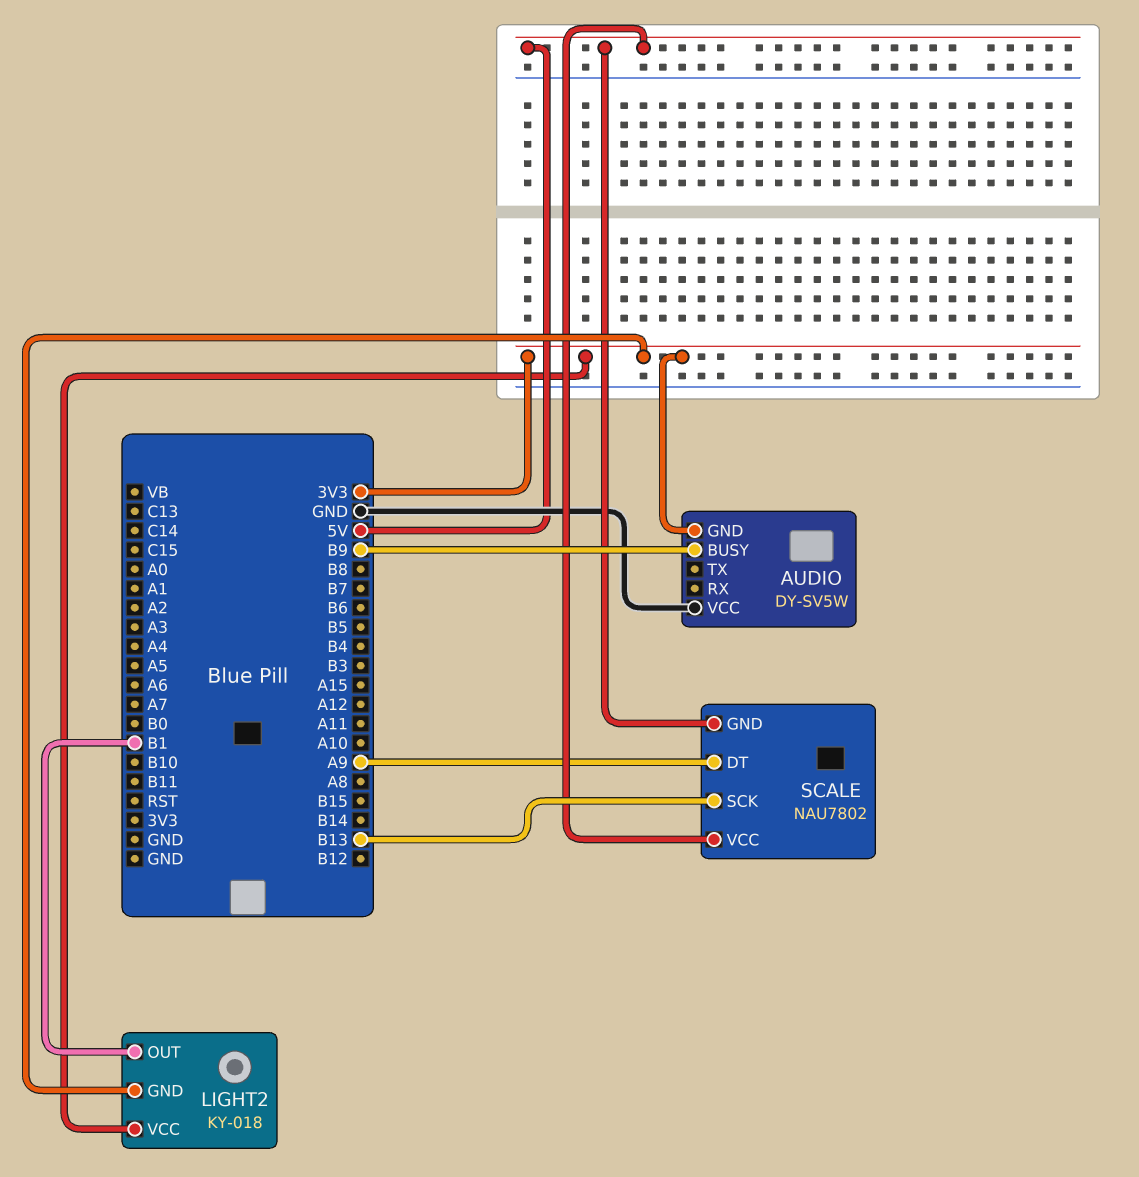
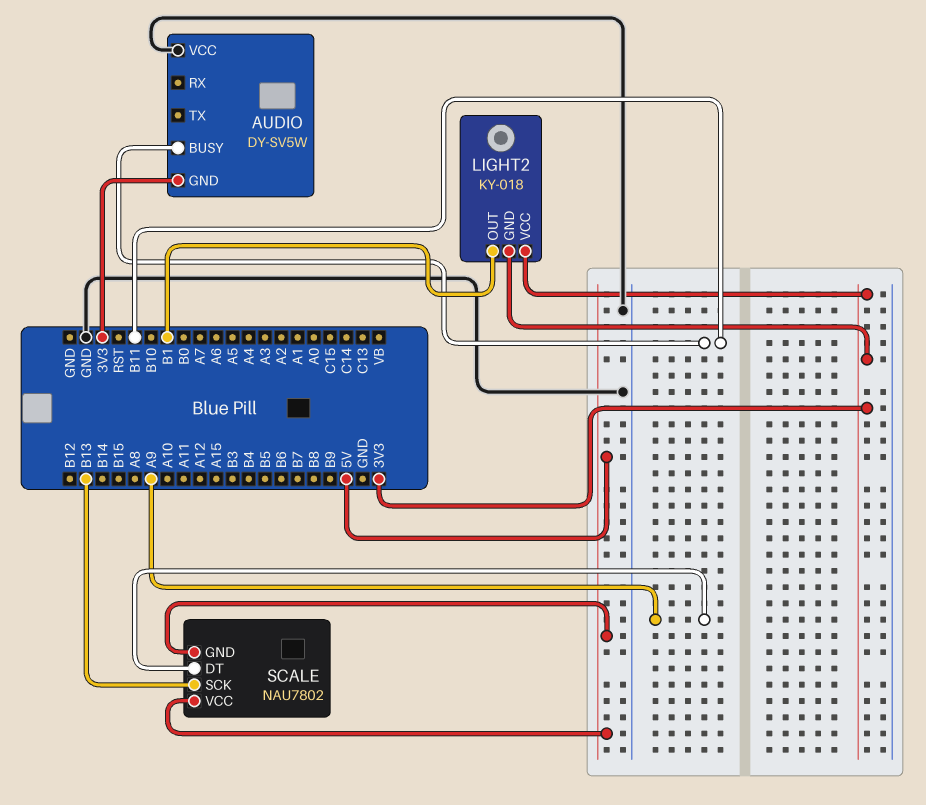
AUDIO pin BUSY: B9 -> B11

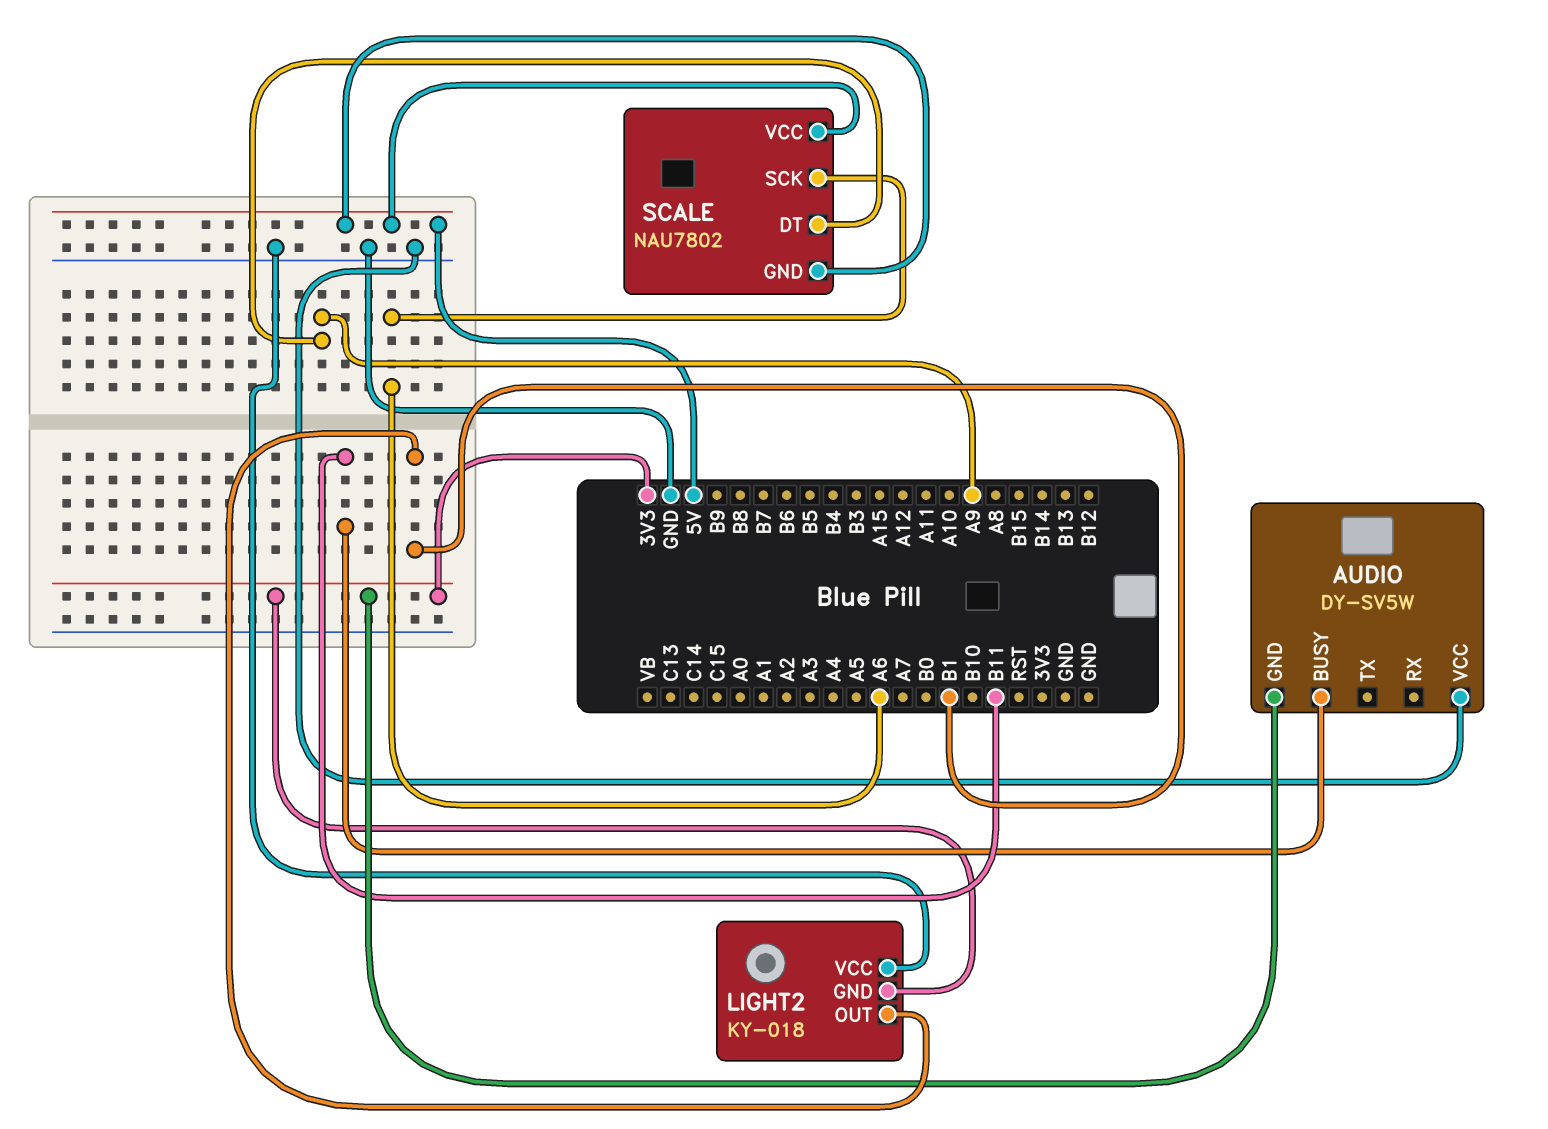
LIGHT2 pin VCC: 3V3 -> GND
SCALE pin SCK: B13 -> A6

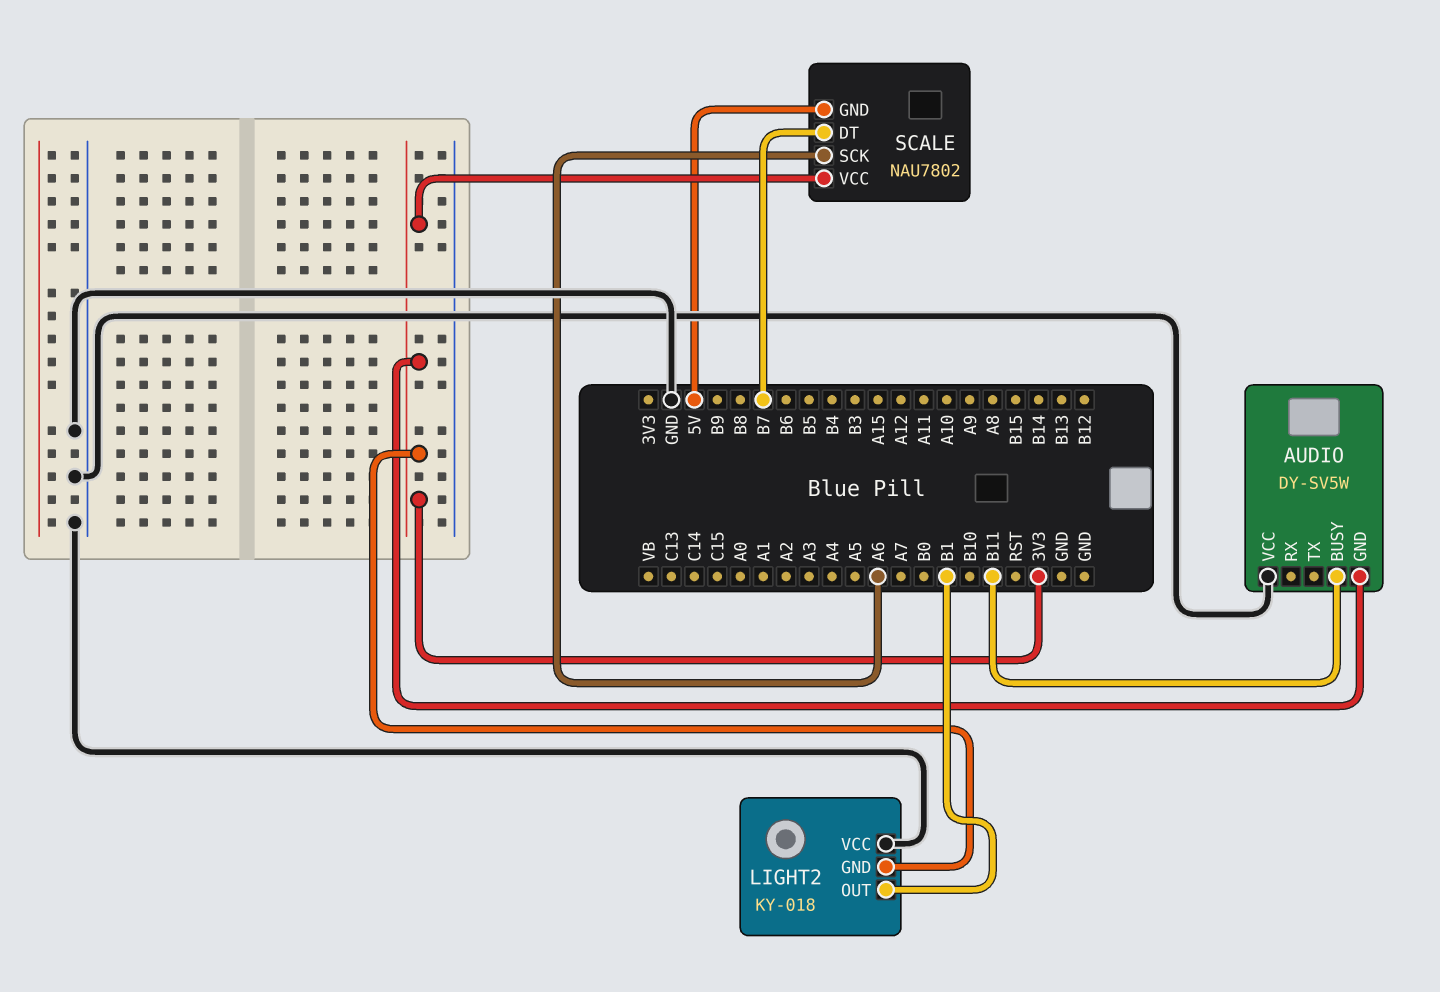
SCALE pin DT: A9 -> B7
SCALE pin VCC: 5V -> 3V3

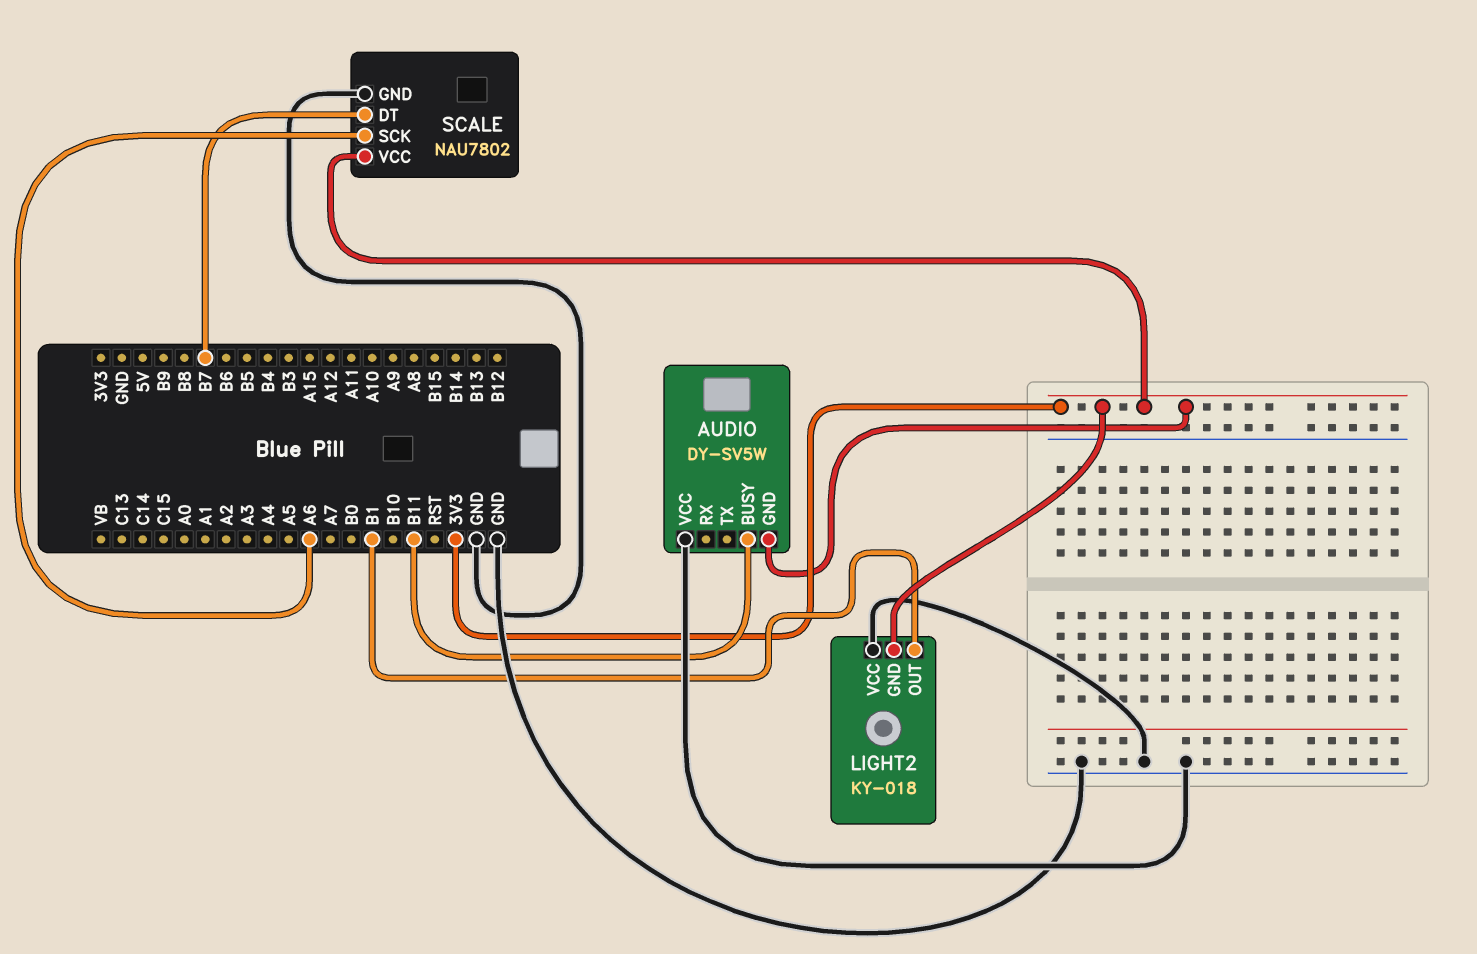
SCALE pin GND: 5V -> GND

